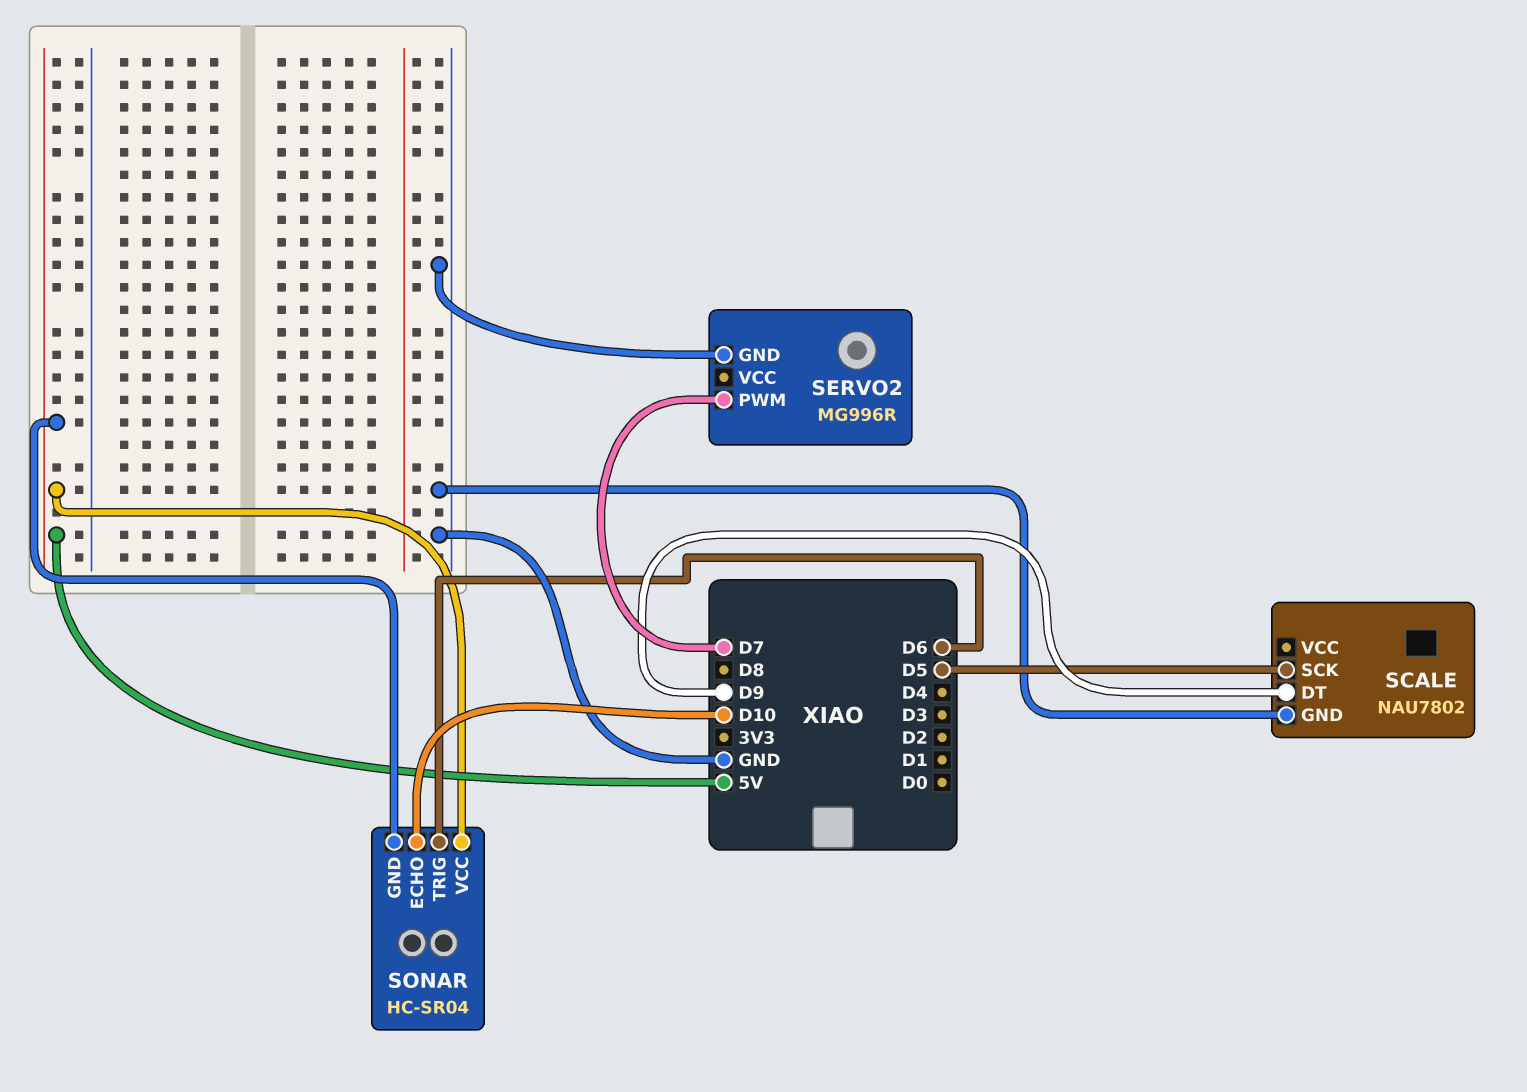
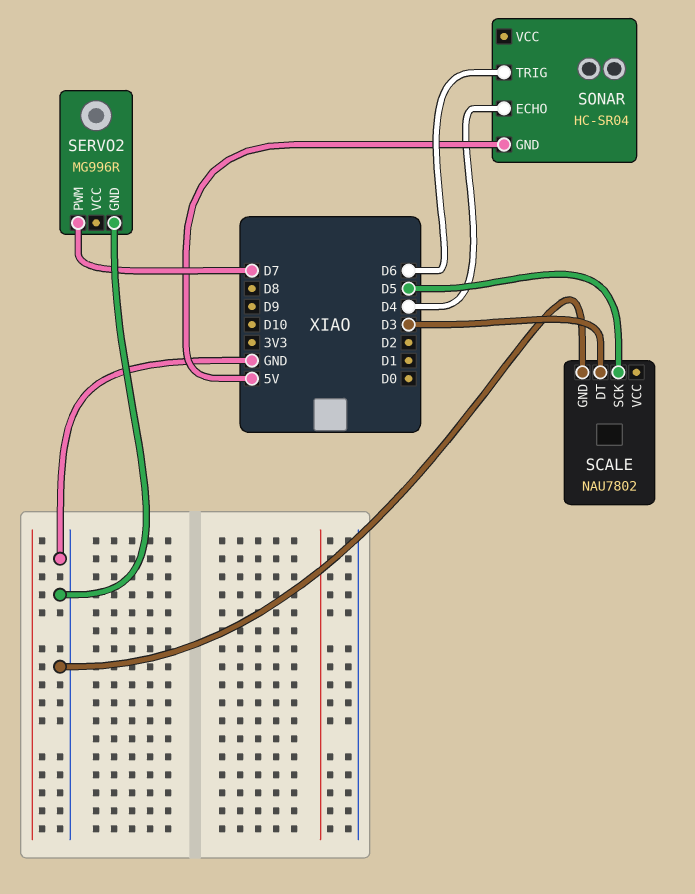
SCALE pin DT: D9 -> D3
SONAR pin ECHO: D10 -> D4
SONAR pin VCC: 5V -> none

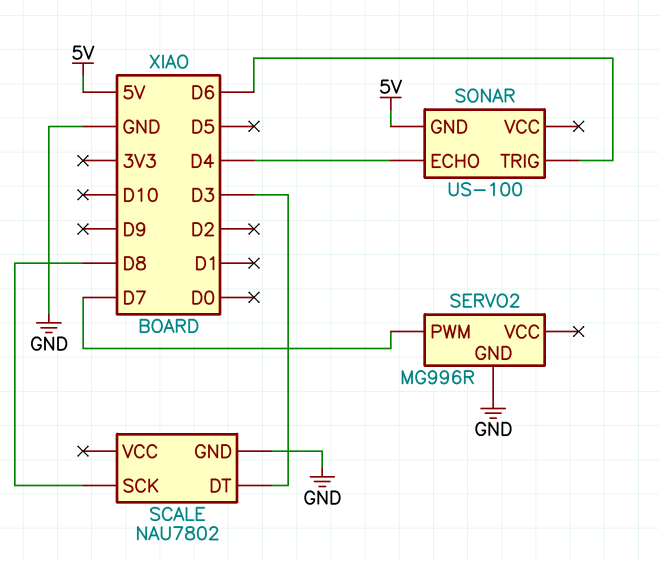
SCALE pin SCK: D5 -> D8
SONAR: HC-SR04 -> US-100

